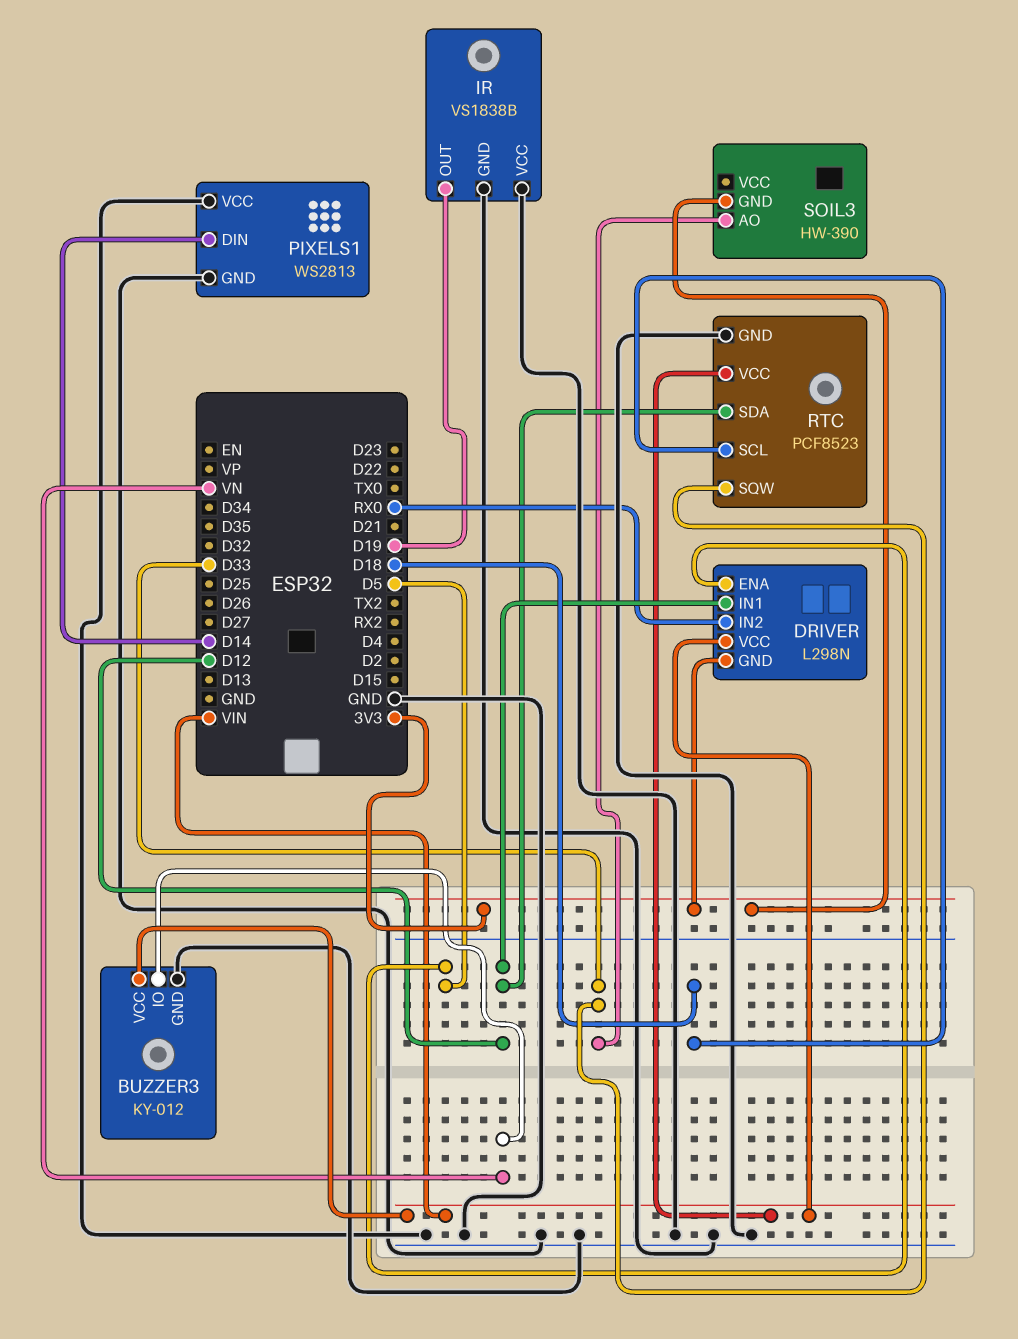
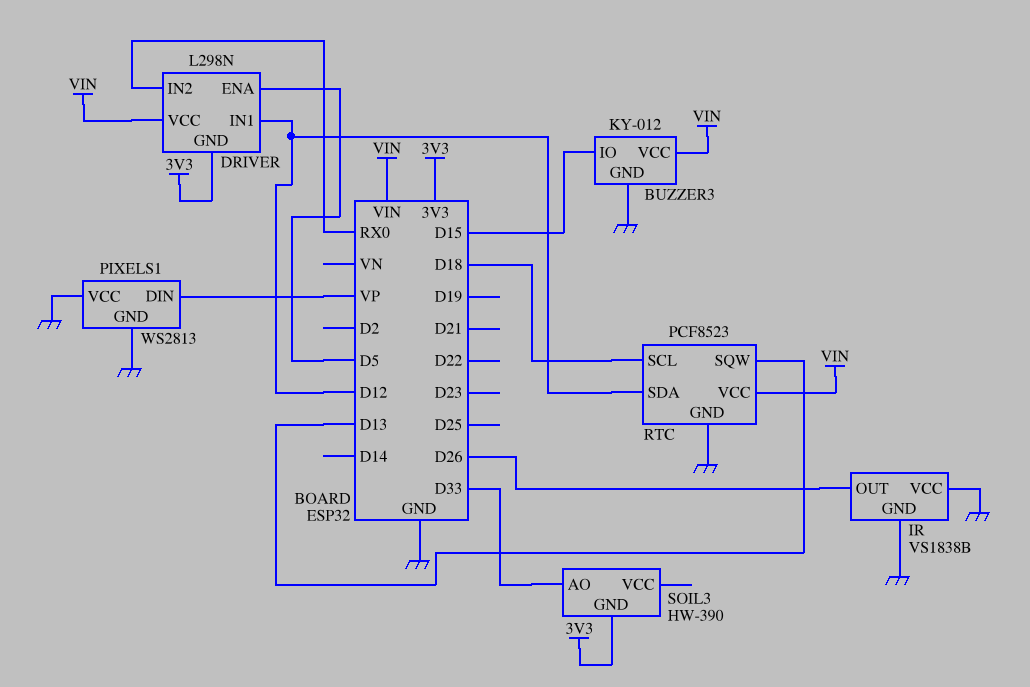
BUZZER3 pin IO: VN -> D15
IR pin OUT: D19 -> D26
PIXELS1 pin DIN: D14 -> VP
RTC pin SQW: D33 -> D13

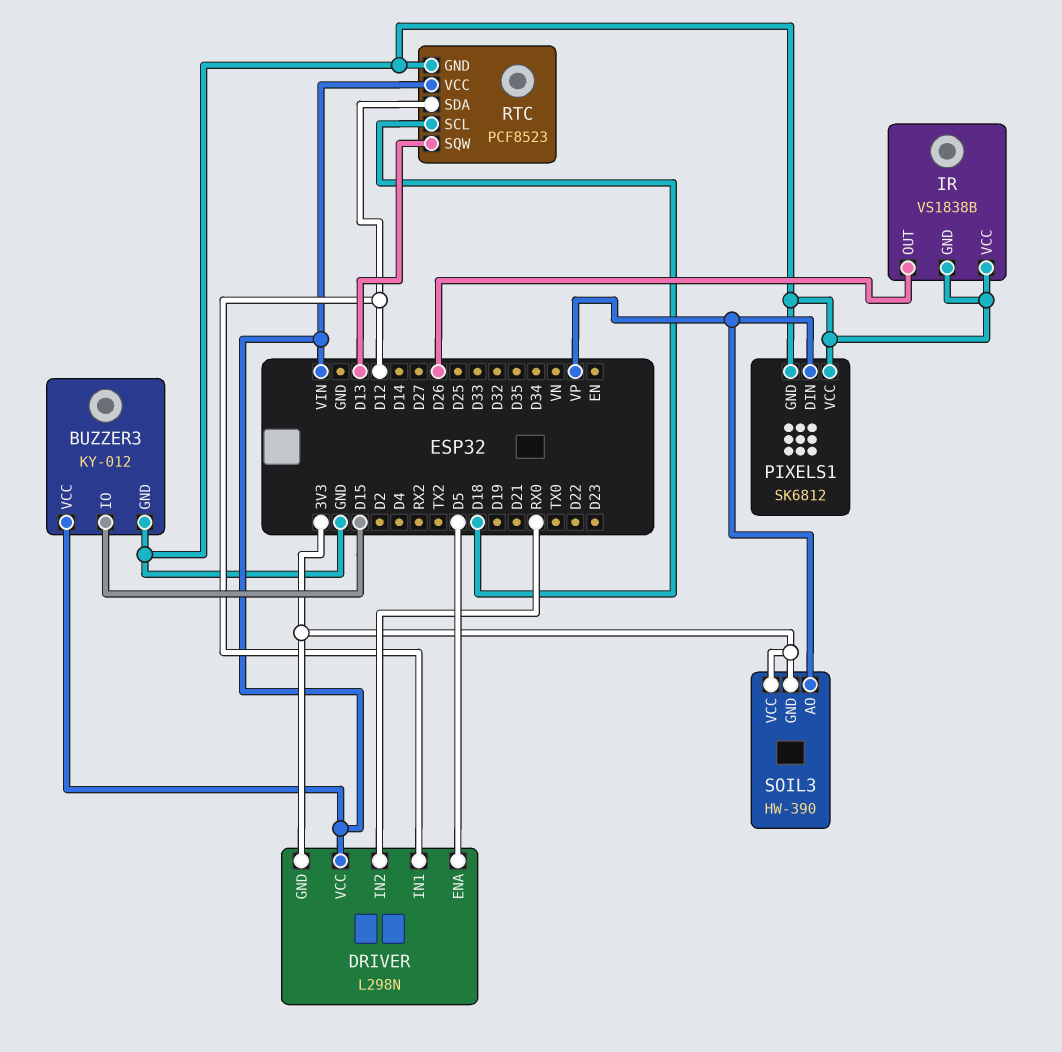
PIXELS1: WS2813 -> SK6812
SOIL3 pin AO: D33 -> VP
SOIL3 pin VCC: none -> 3V3

